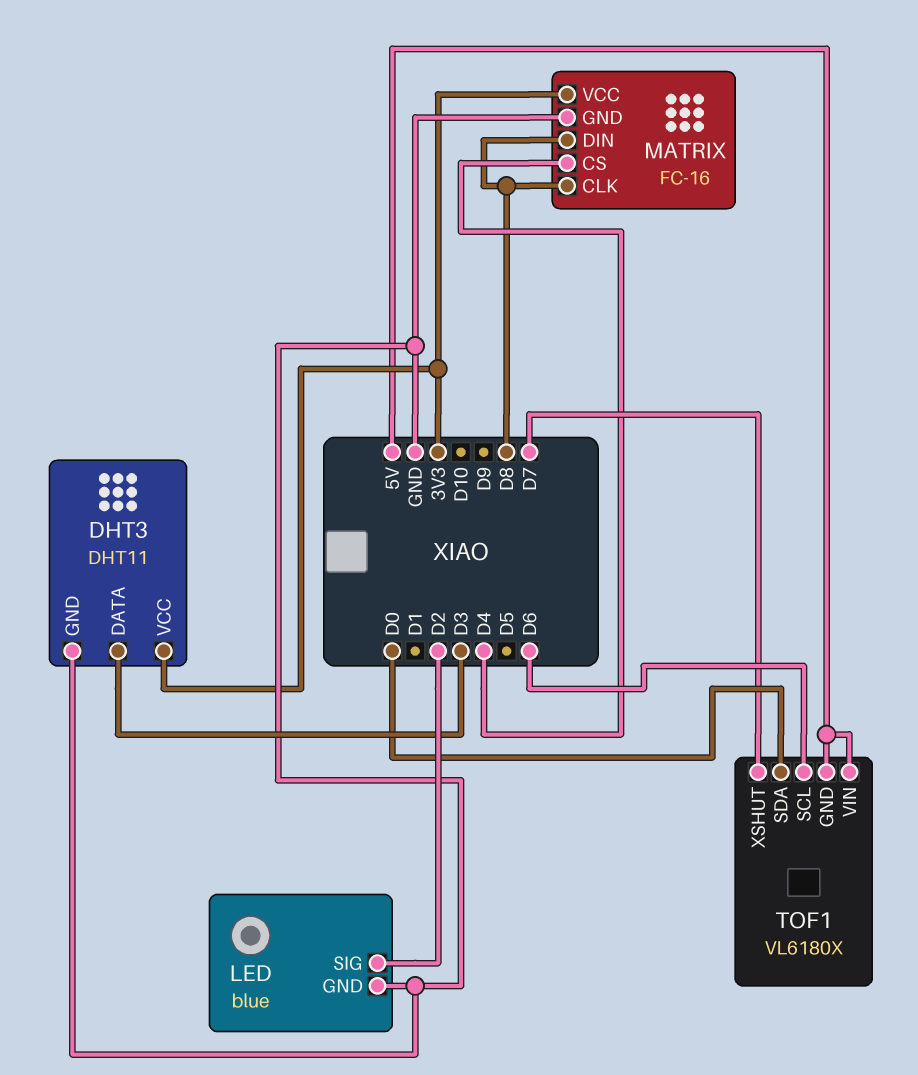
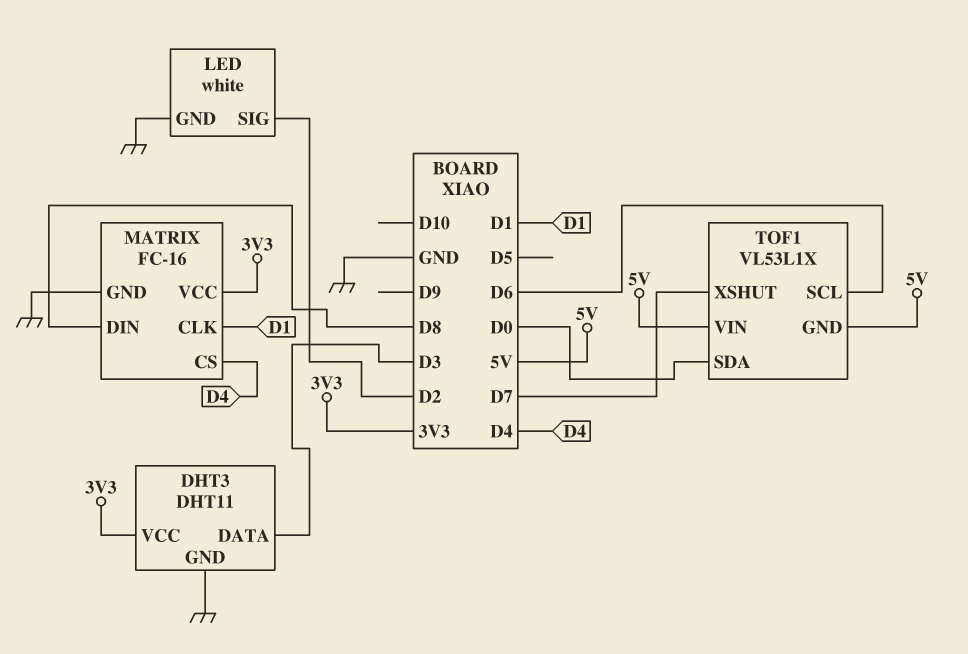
LED: blue -> white
MATRIX pin CLK: D8 -> D1
TOF1: VL6180X -> VL53L1X

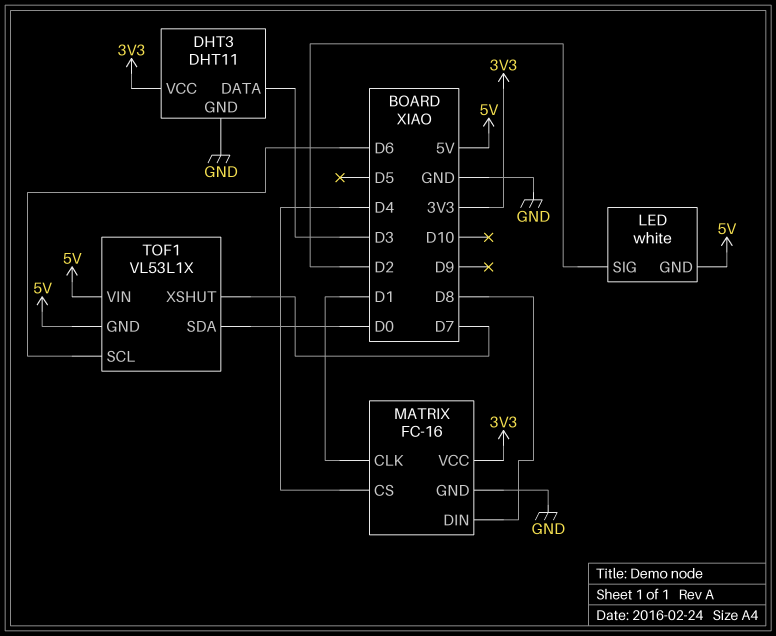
LED pin GND: GND -> 5V

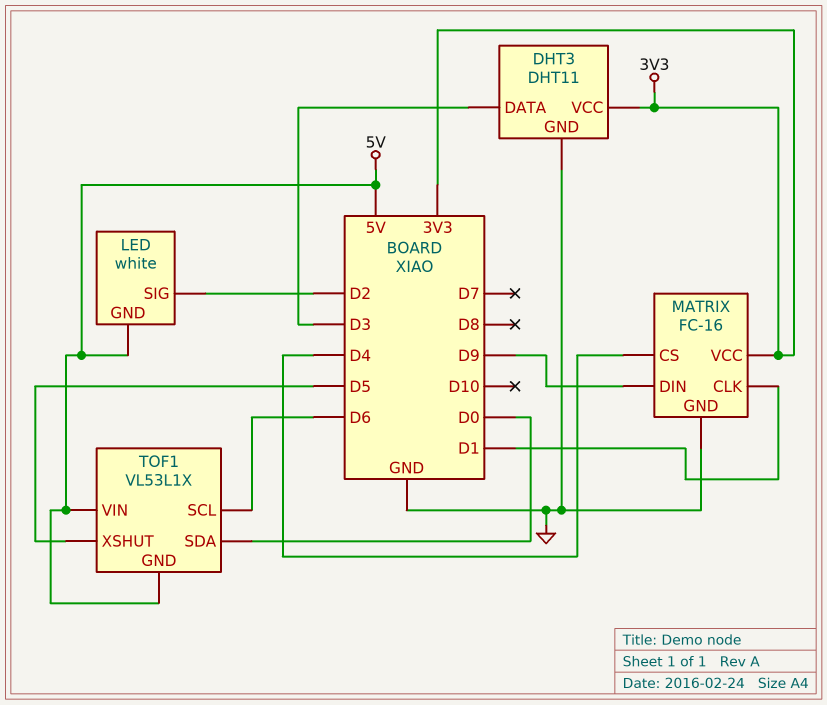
MATRIX pin DIN: D8 -> D9
TOF1 pin XSHUT: D7 -> D5

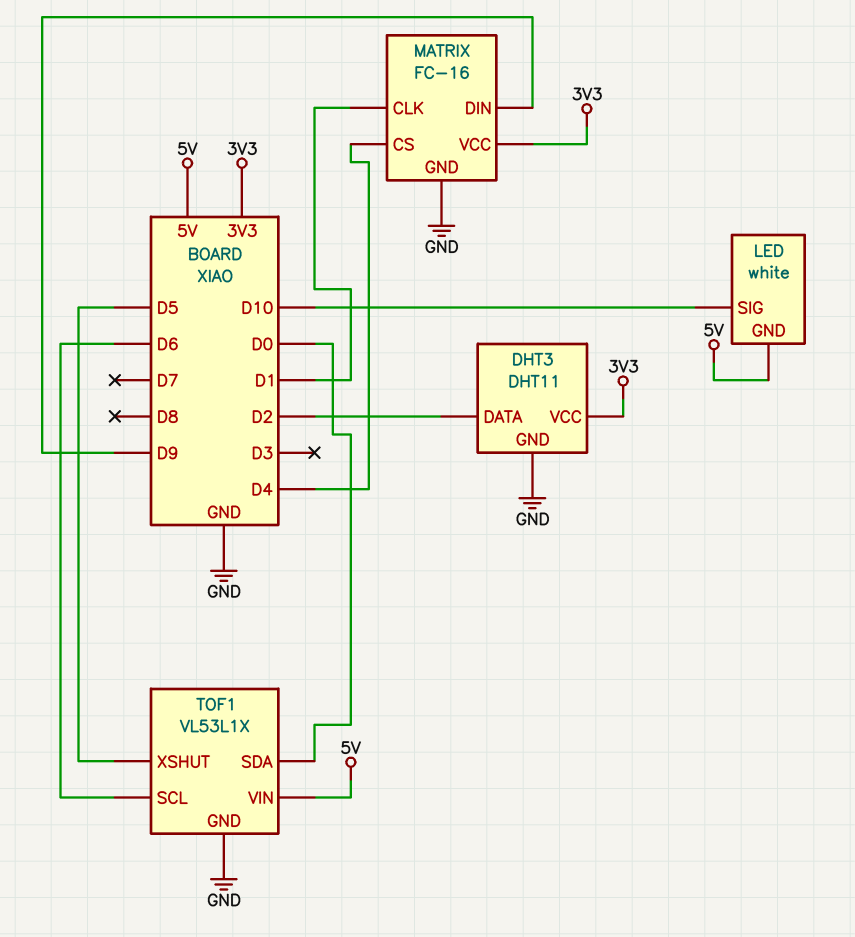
DHT3 pin DATA: D3 -> D2
LED pin SIG: D2 -> D10
TOF1 pin GND: 5V -> GND

